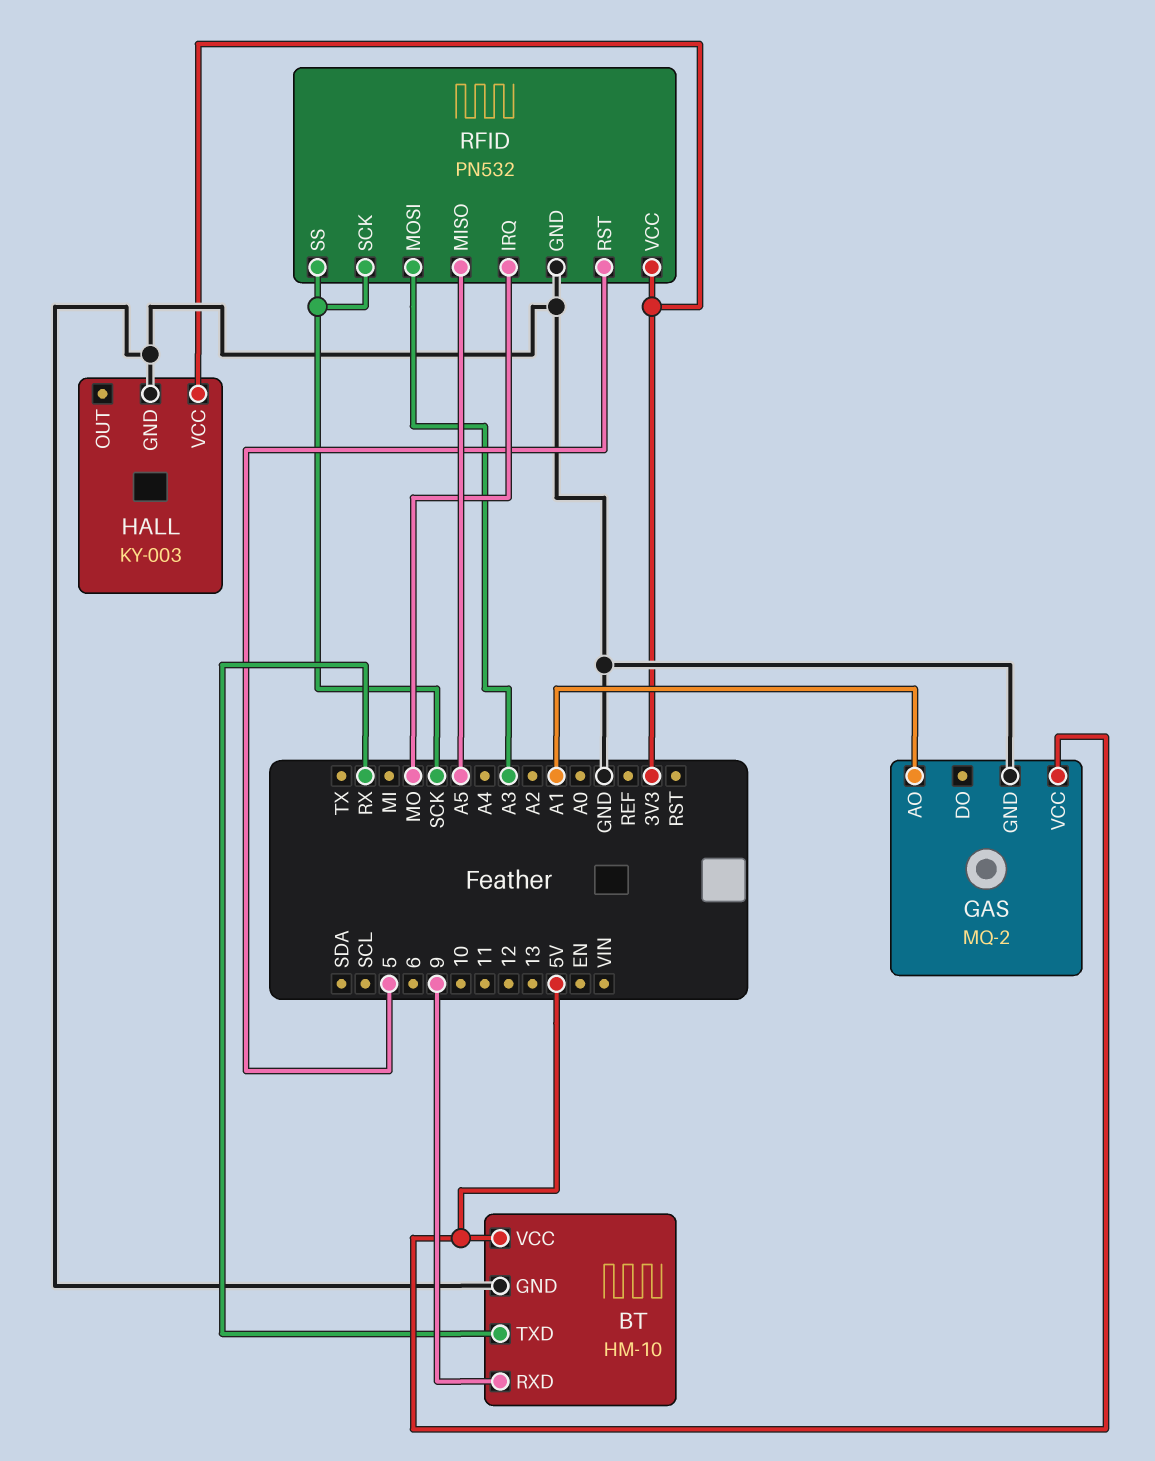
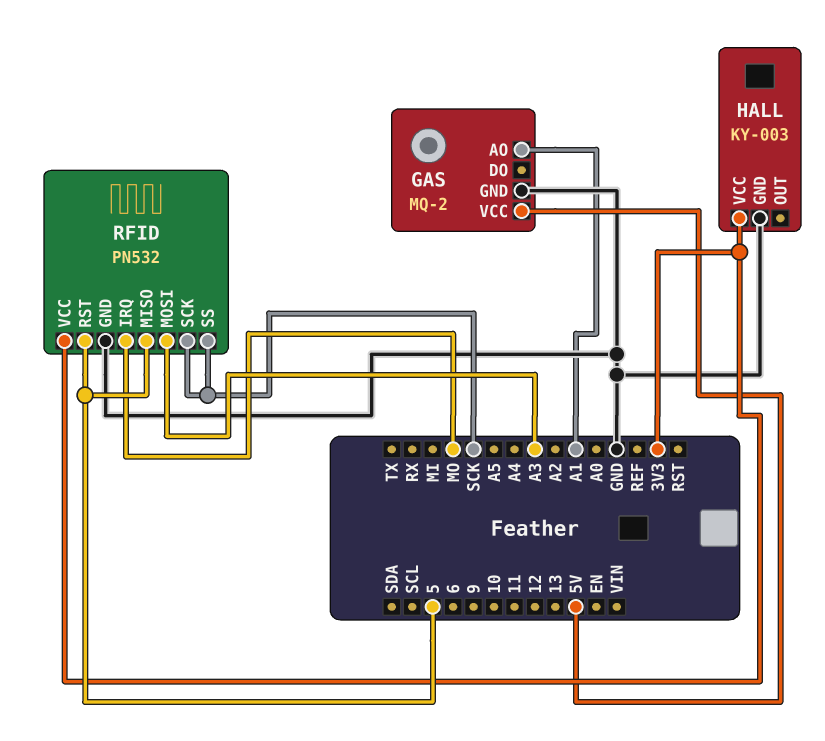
BT: HM-10 -> none
BT pin GND: GND -> none
BT pin RXD: 9 -> none
BT pin TXD: RX -> none
BT pin VCC: 5V -> none
RFID pin MISO: A5 -> 5

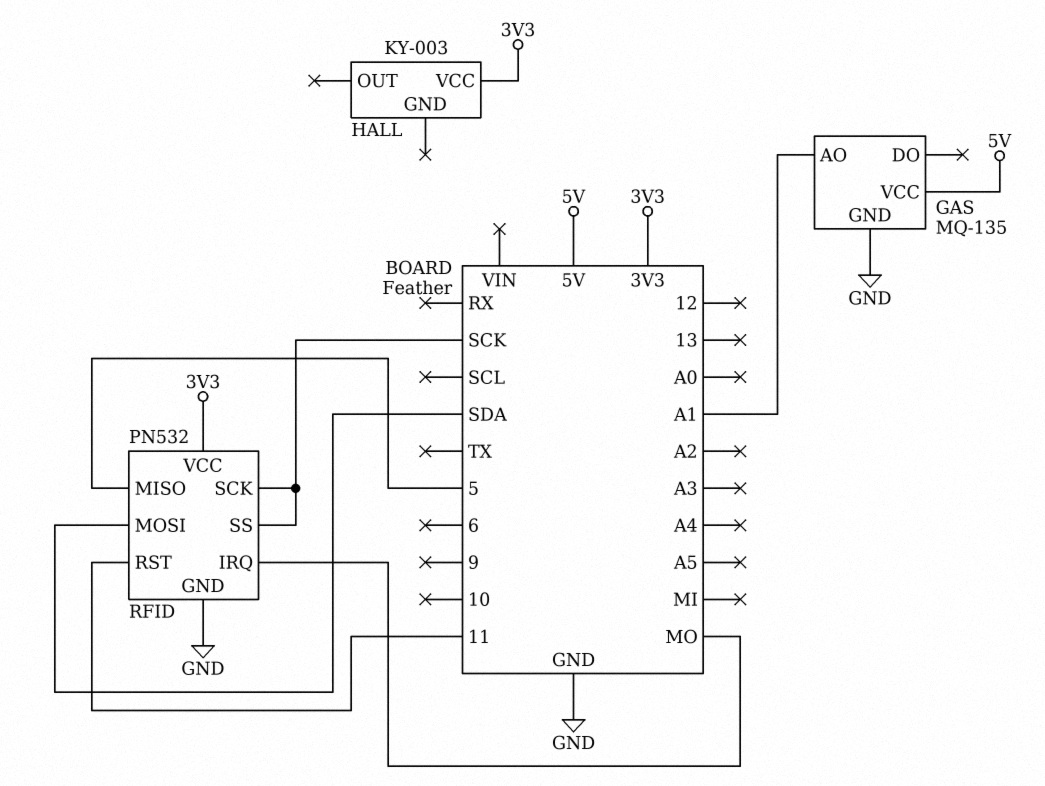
GAS: MQ-2 -> MQ-135
HALL pin GND: GND -> none
RFID pin MOSI: A3 -> SDA
RFID pin RST: 5 -> 11

